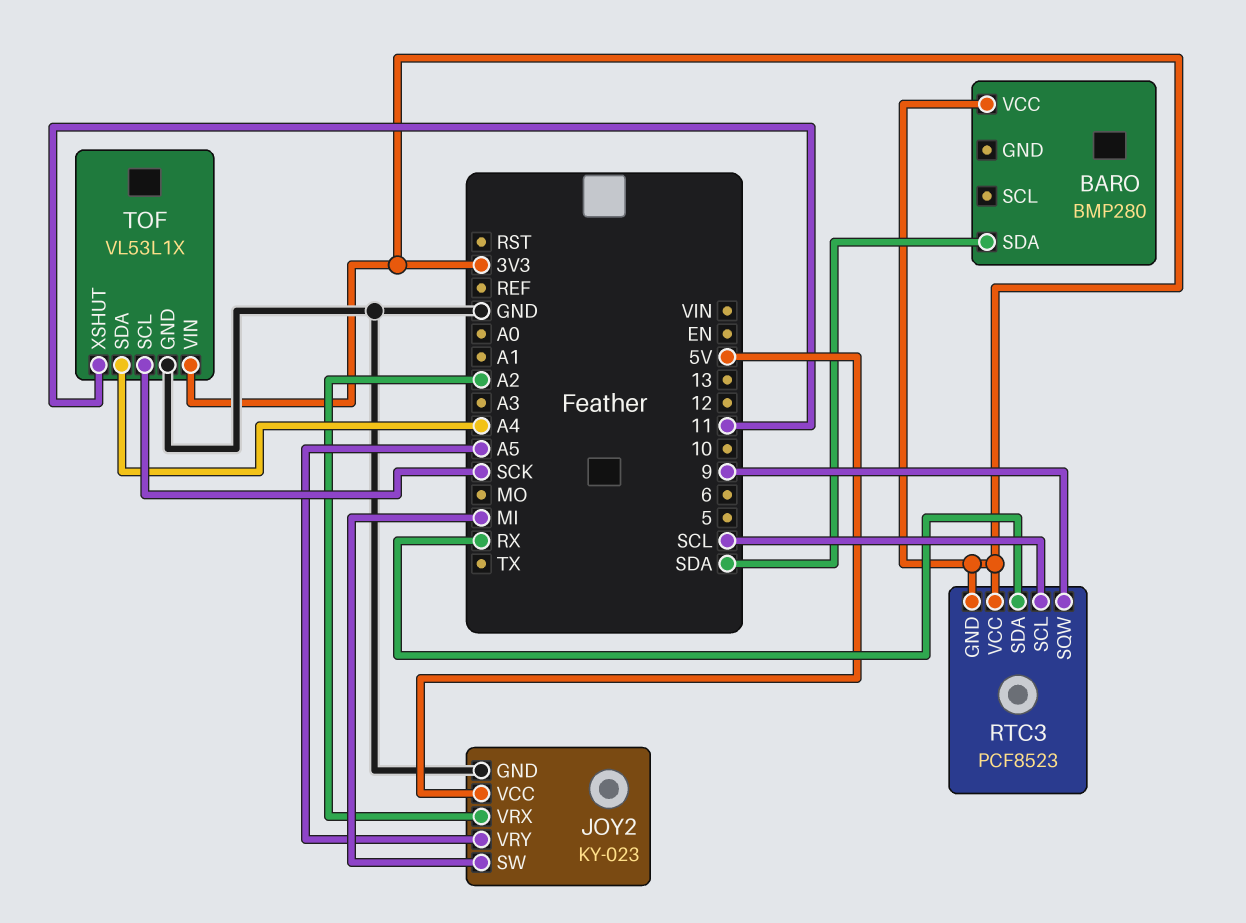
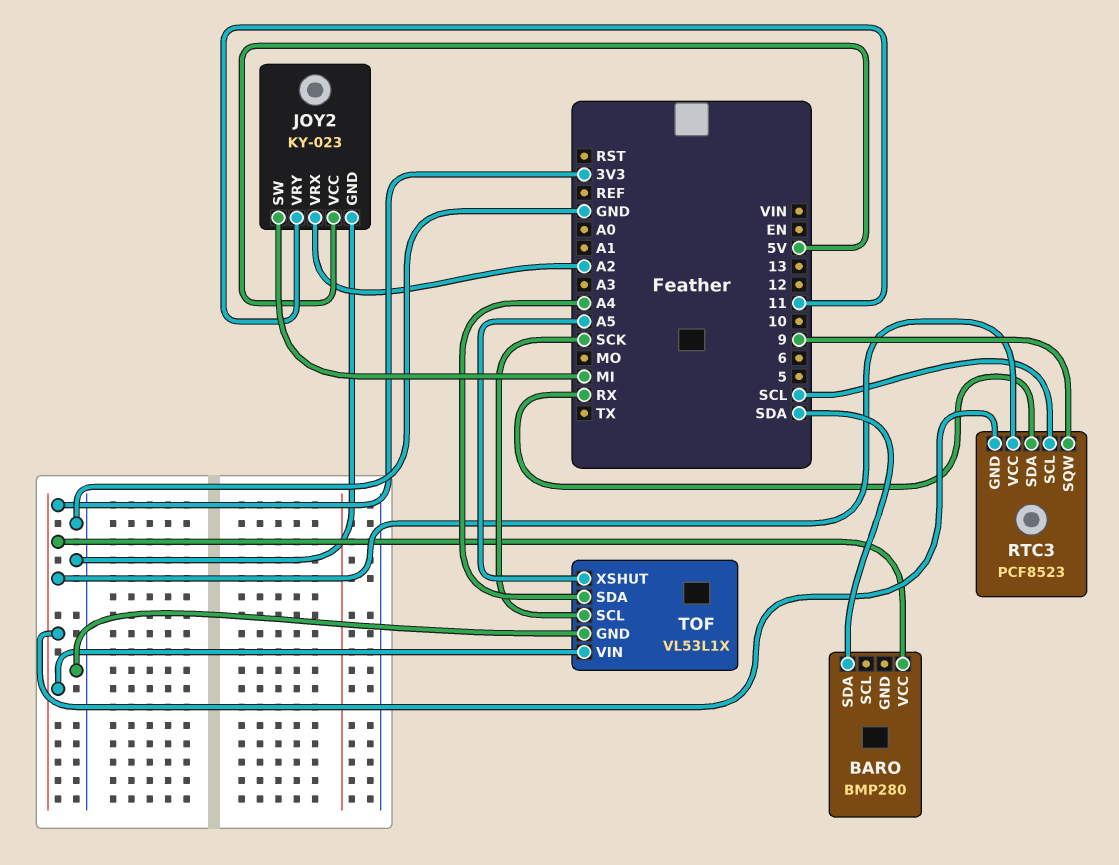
JOY2 pin VRY: A5 -> 11
TOF pin XSHUT: 11 -> A5

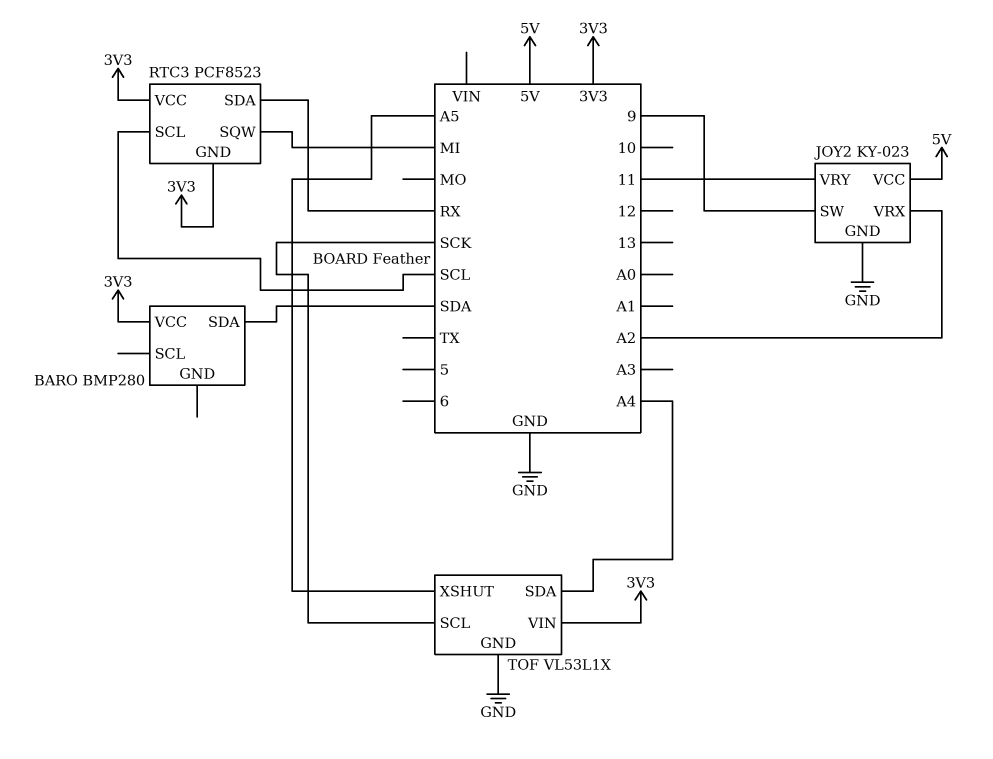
JOY2 pin SW: MI -> 9
RTC3 pin SQW: 9 -> MI

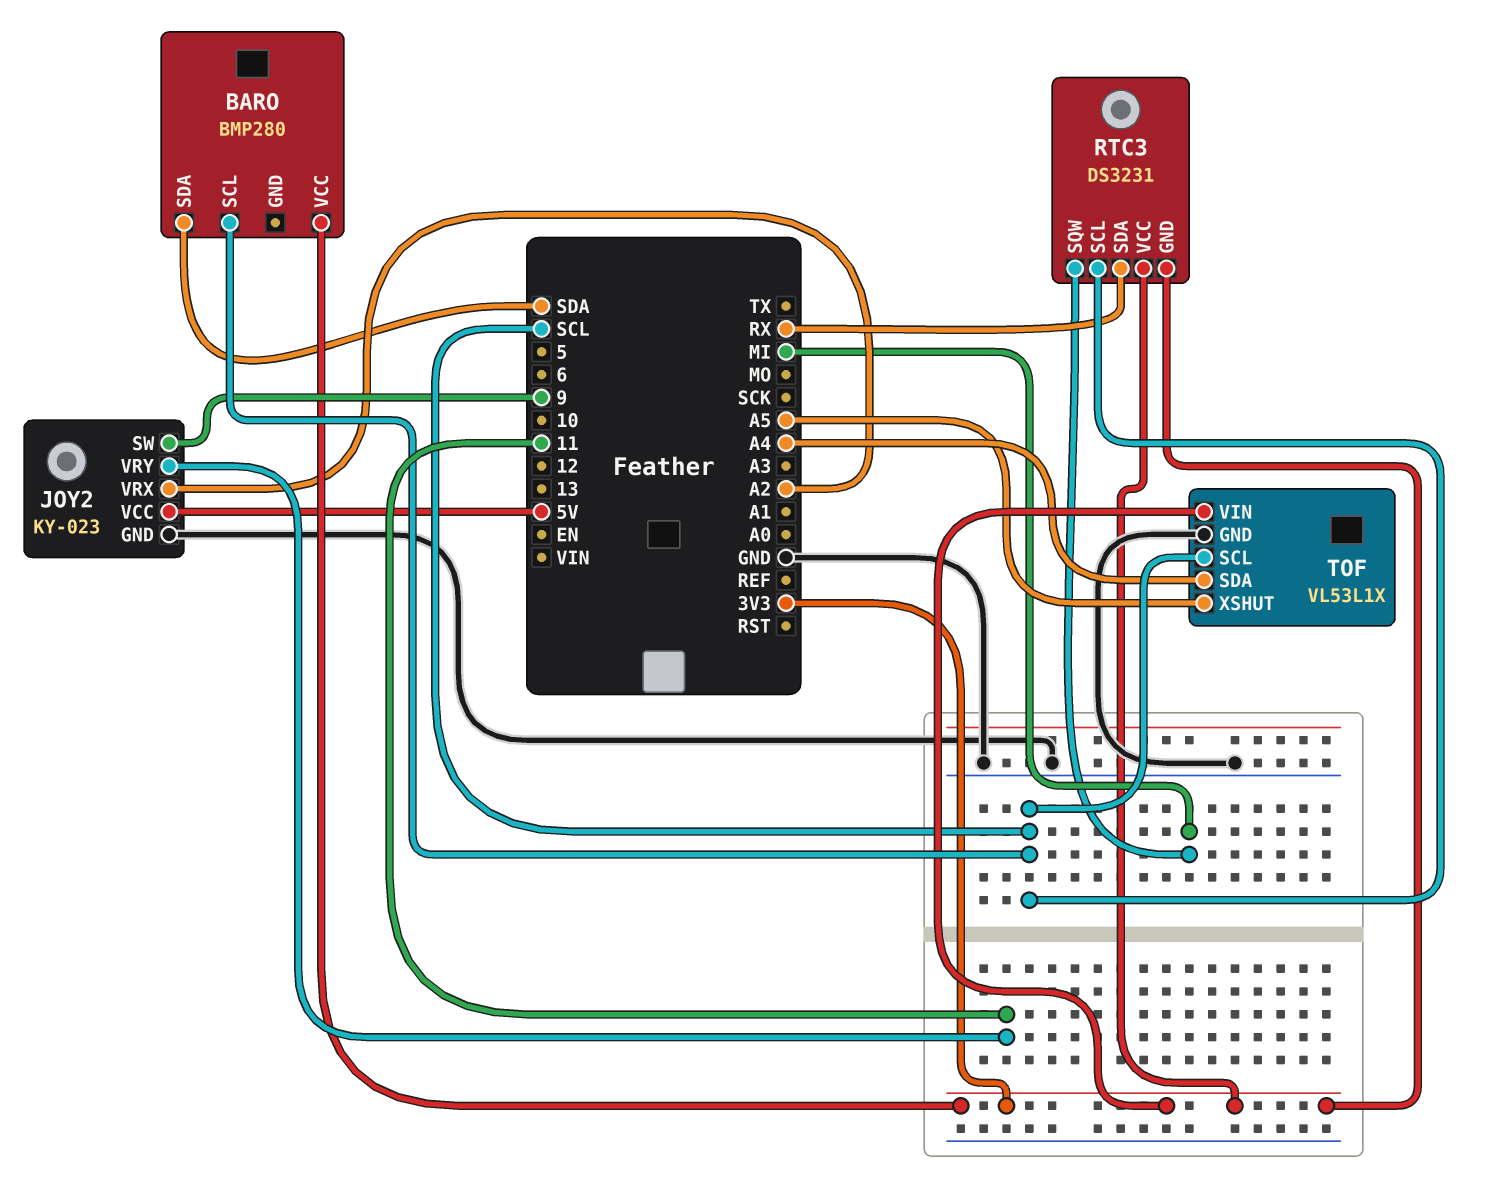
BARO pin SCL: none -> SCL
RTC3: PCF8523 -> DS3231
TOF pin SCL: SCK -> SCL

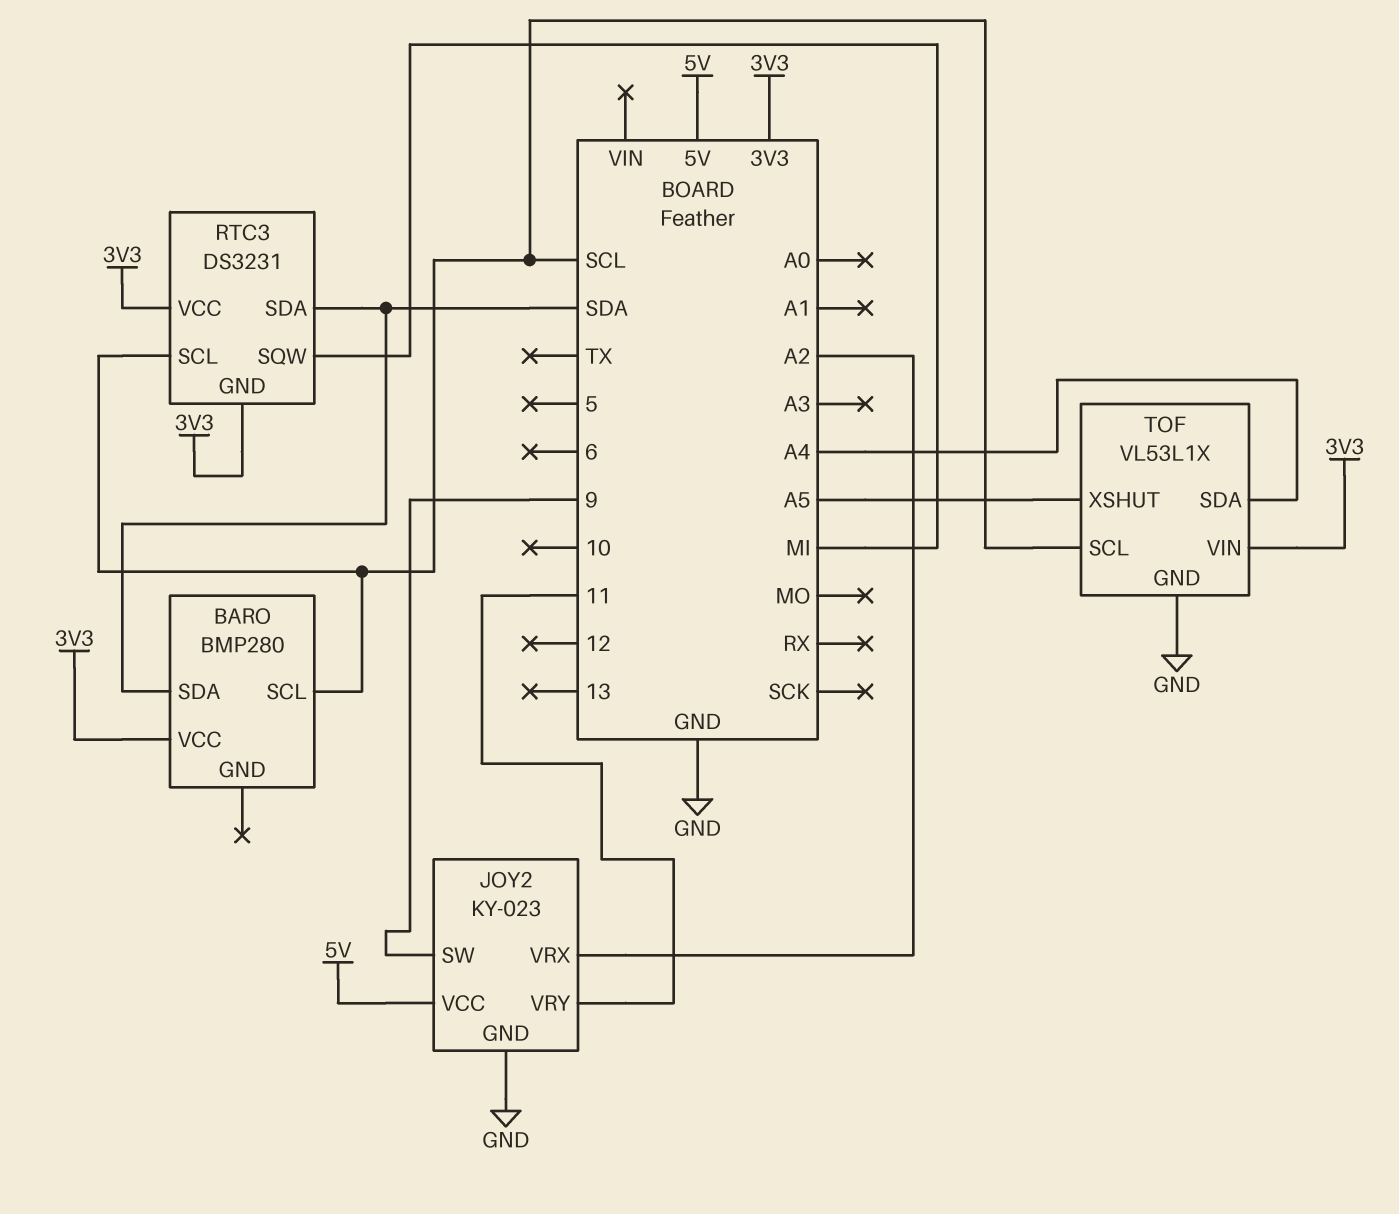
RTC3 pin SDA: RX -> SDA

